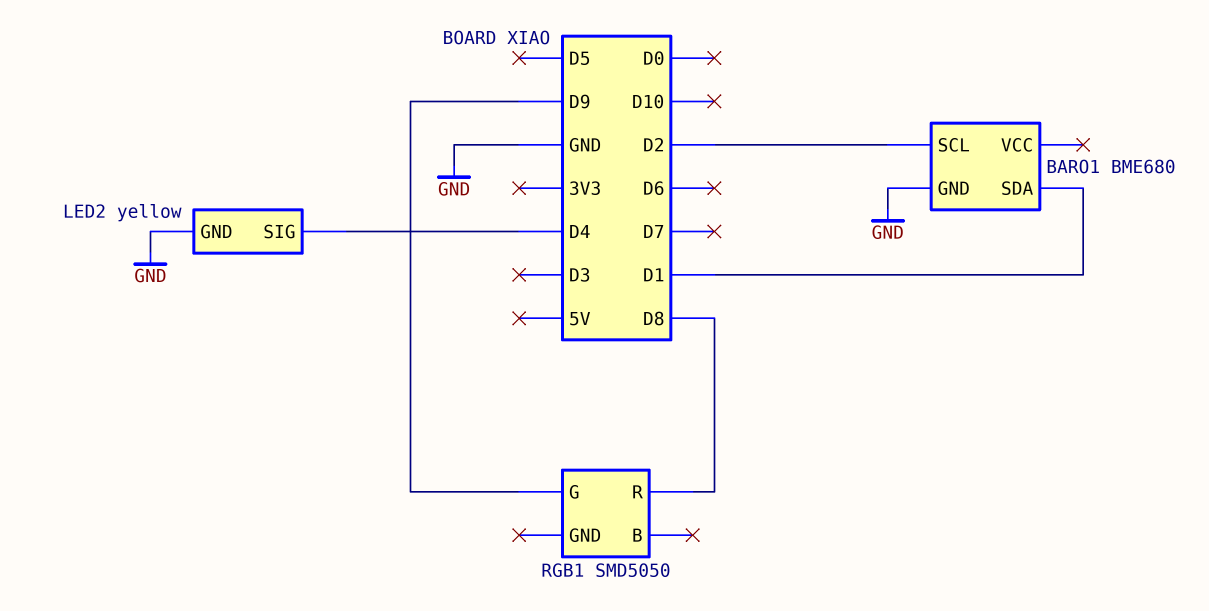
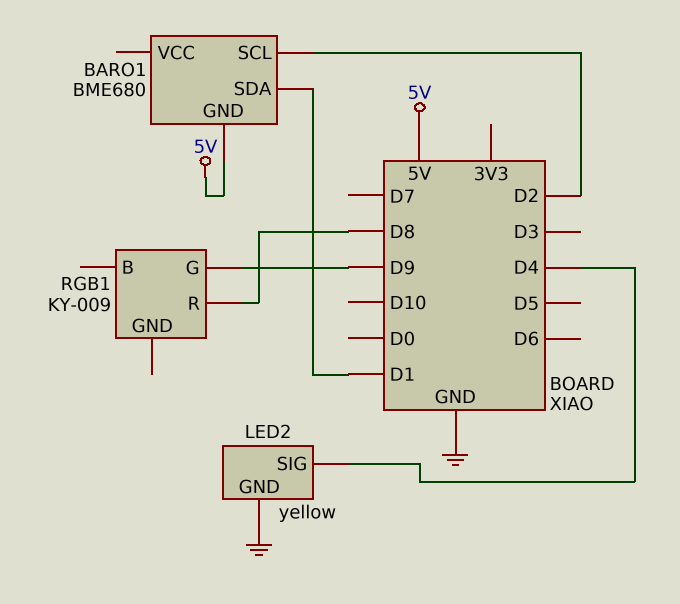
BARO1 pin GND: GND -> 5V
RGB1: SMD5050 -> KY-009

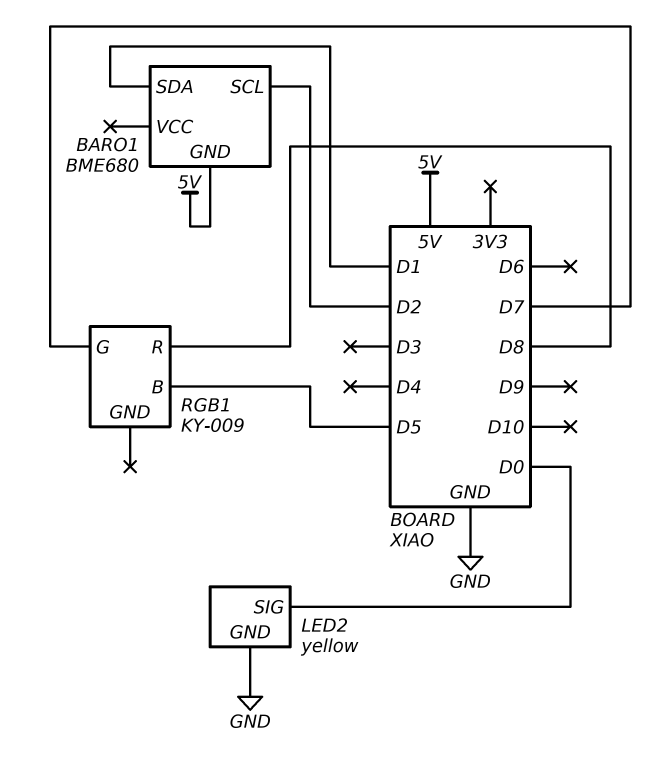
LED2 pin SIG: D4 -> D0
RGB1 pin B: none -> D5
RGB1 pin G: D9 -> D7

